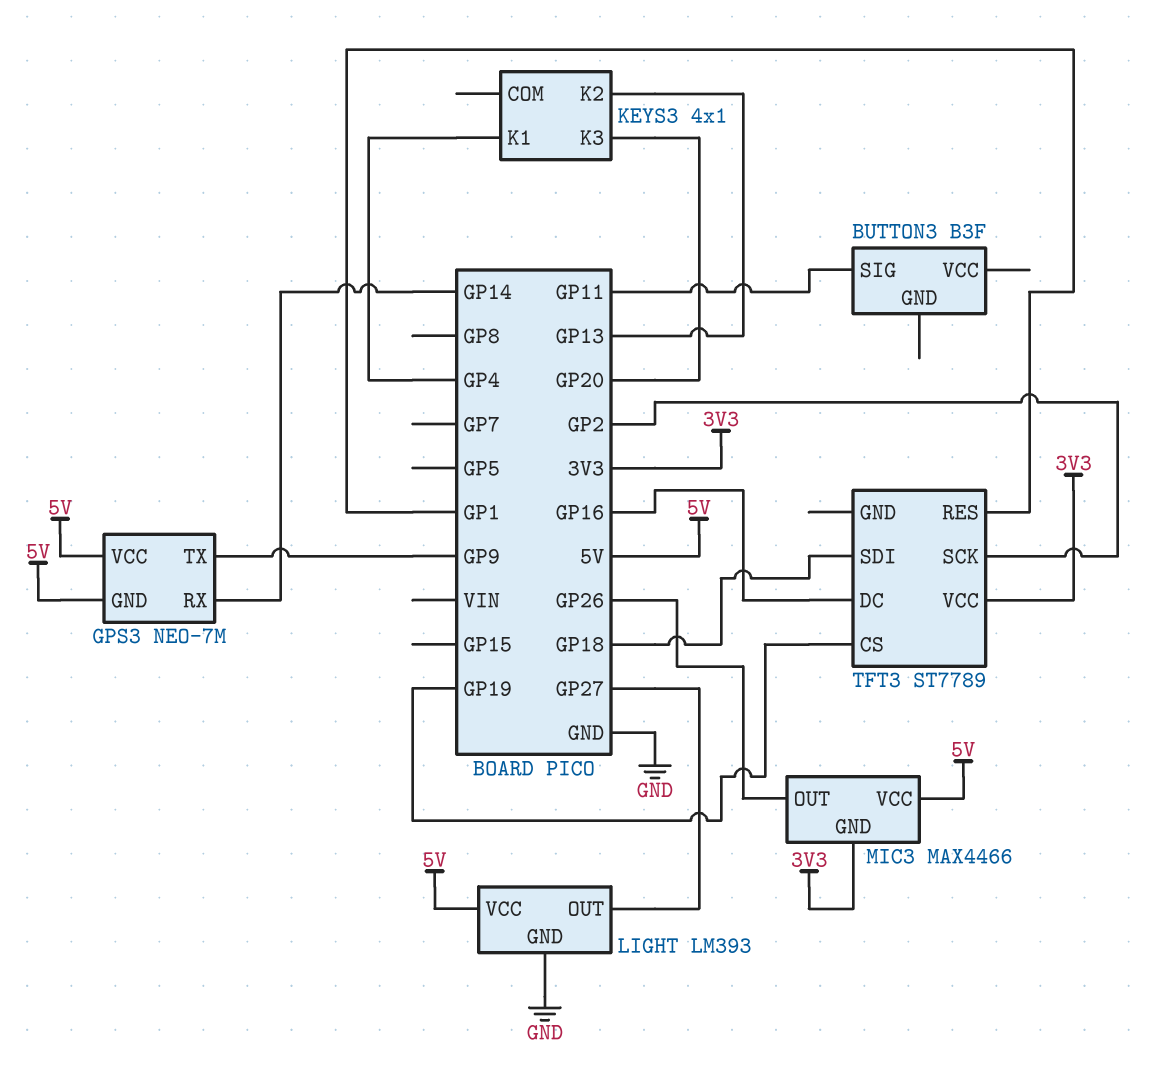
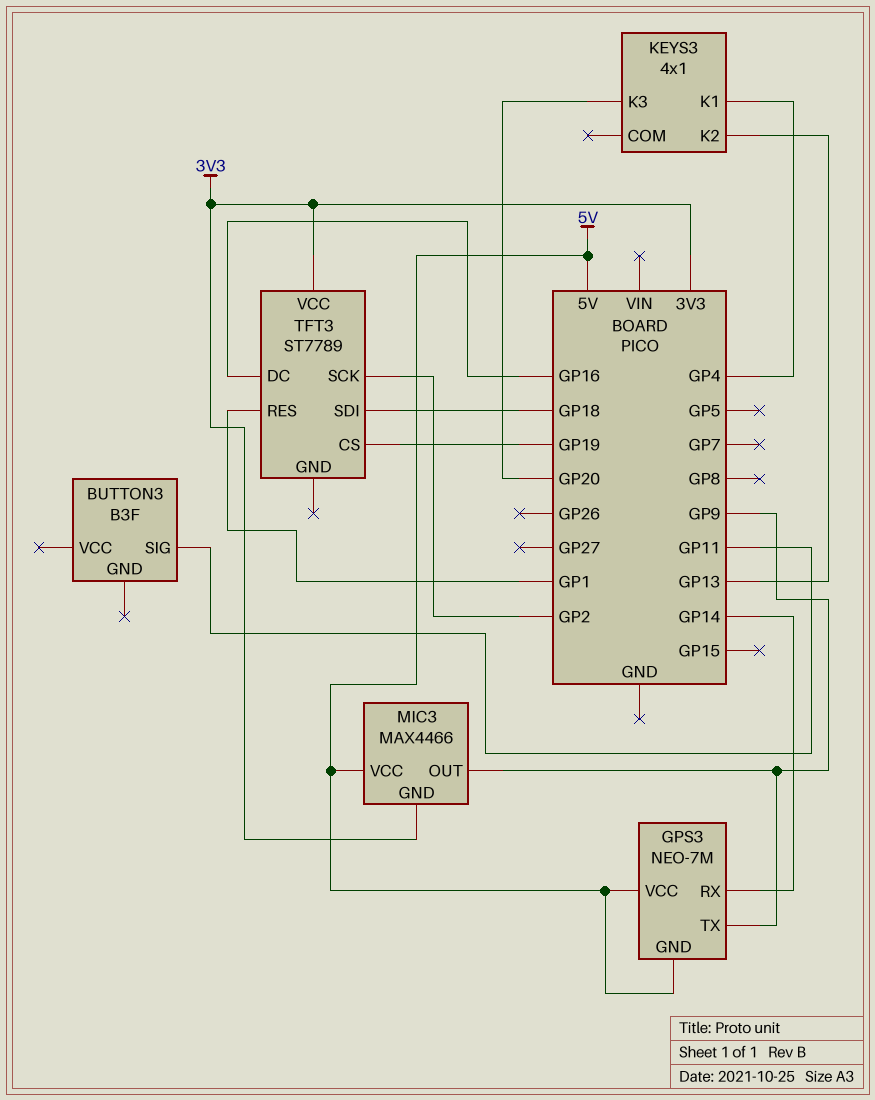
LIGHT: LM393 -> none
LIGHT pin GND: GND -> none
LIGHT pin OUT: GP27 -> none
LIGHT pin VCC: 5V -> none
MIC3 pin OUT: GP26 -> GP9

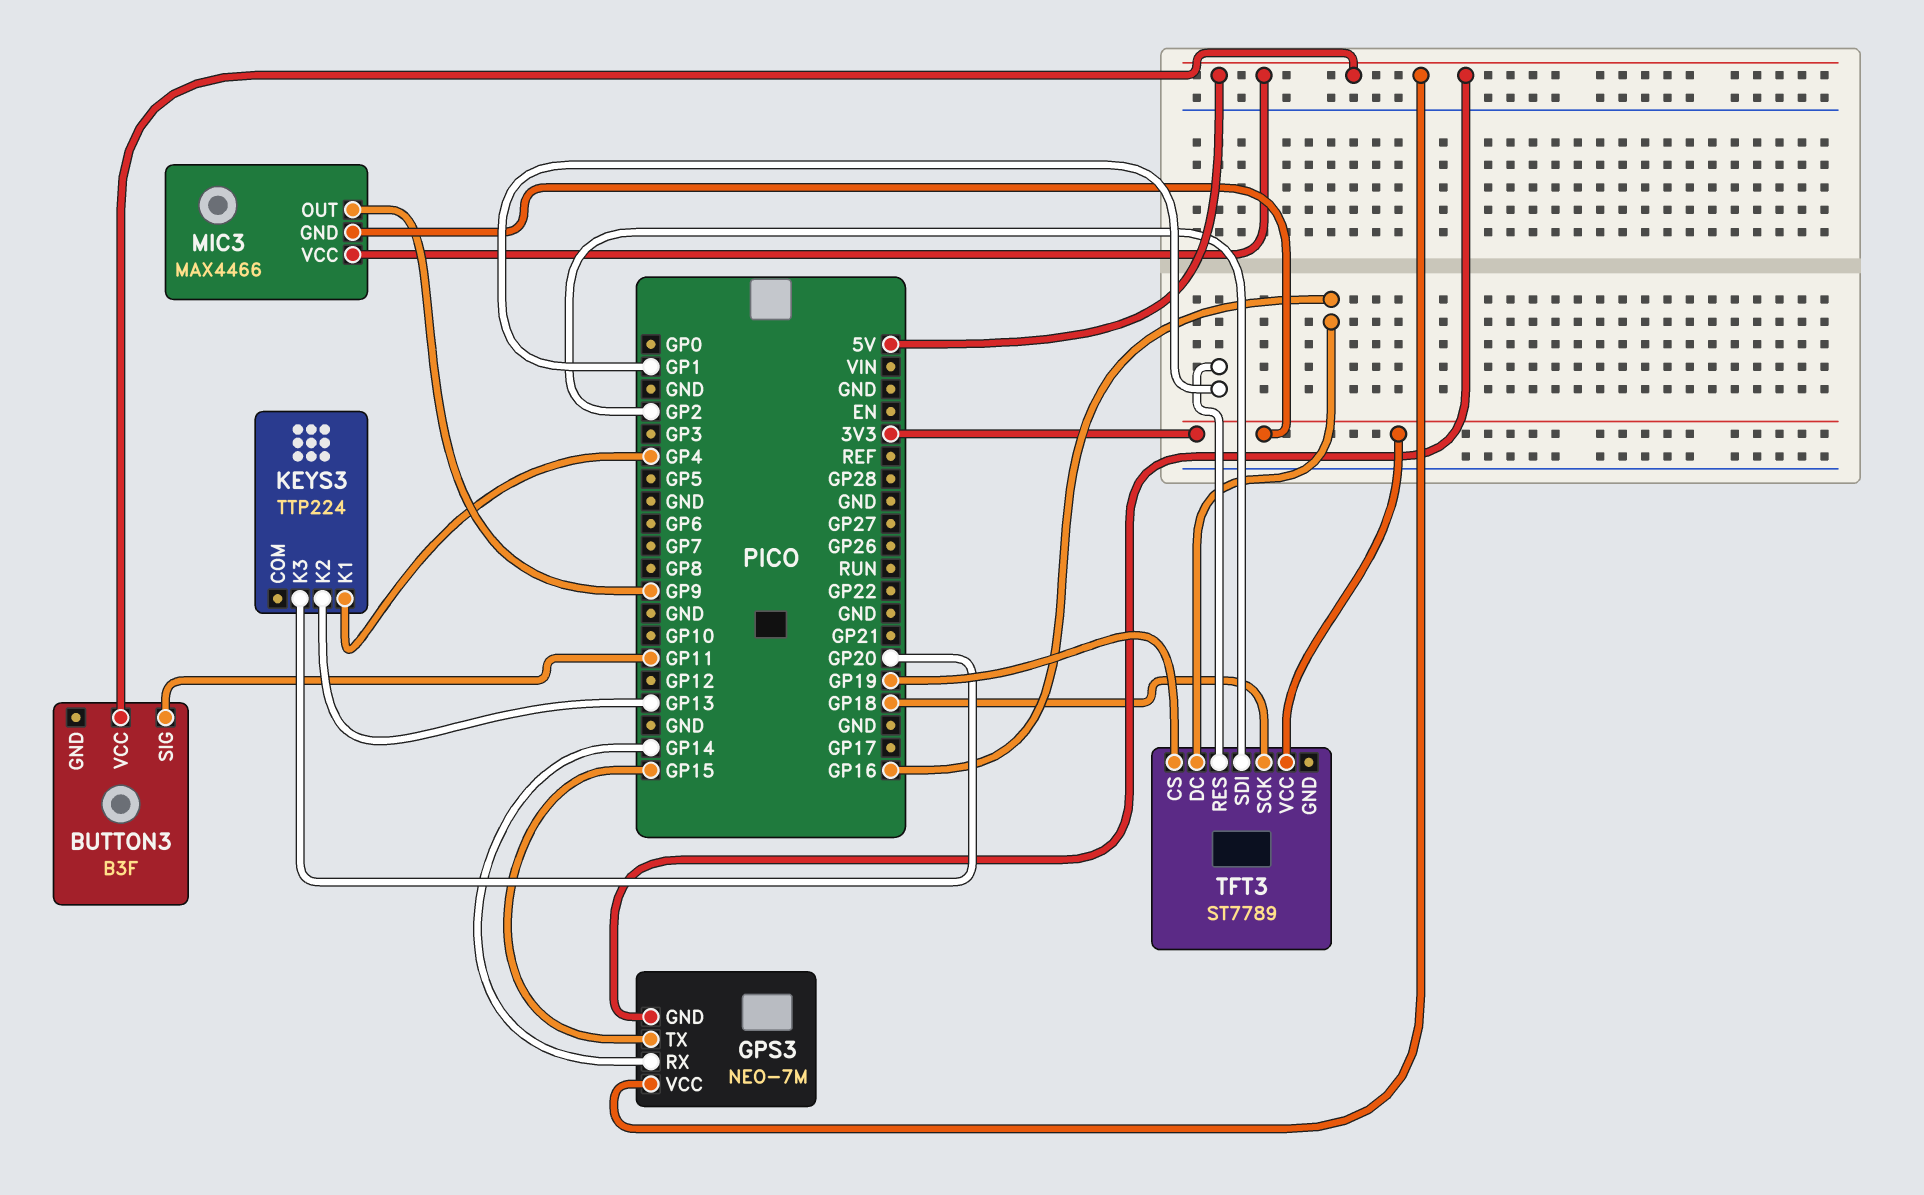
BUTTON3 pin VCC: none -> 5V
GPS3 pin TX: GP9 -> GP15
KEYS3: 4x1 -> TTP224
TFT3 pin SCK: GP2 -> GP18
TFT3 pin SDI: GP18 -> GP2

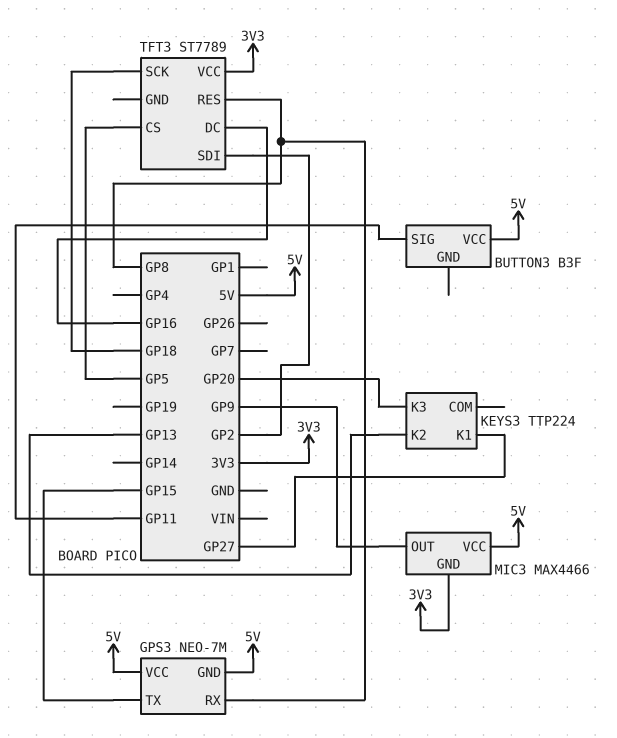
GPS3 pin RX: GP14 -> GP8
KEYS3 pin K1: GP4 -> GP27
TFT3 pin CS: GP19 -> GP5
TFT3 pin RES: GP1 -> GP8

